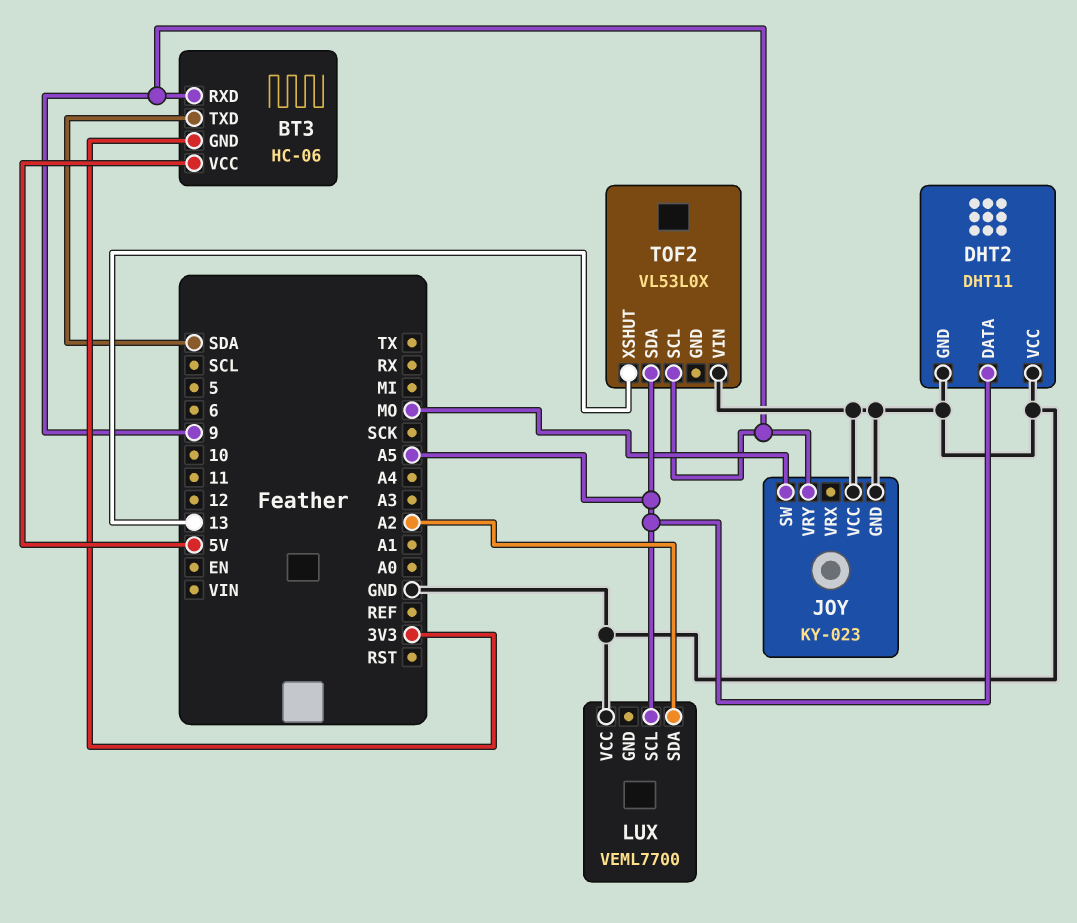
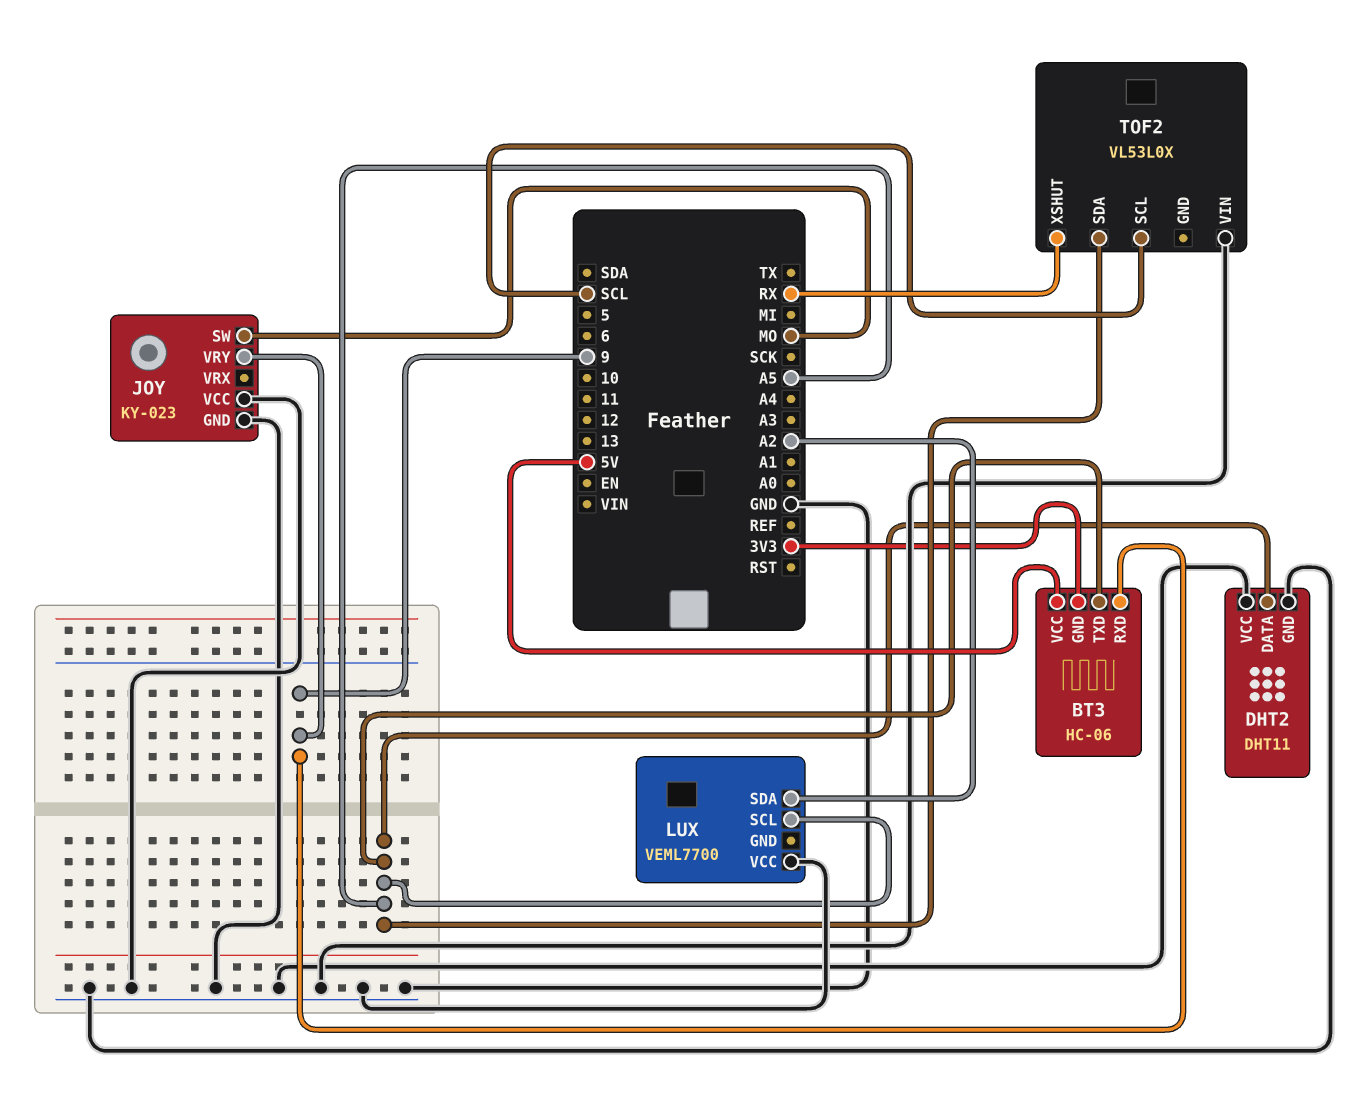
BT3 pin TXD: SDA -> A5
TOF2 pin SCL: 9 -> SCL
TOF2 pin XSHUT: 13 -> RX

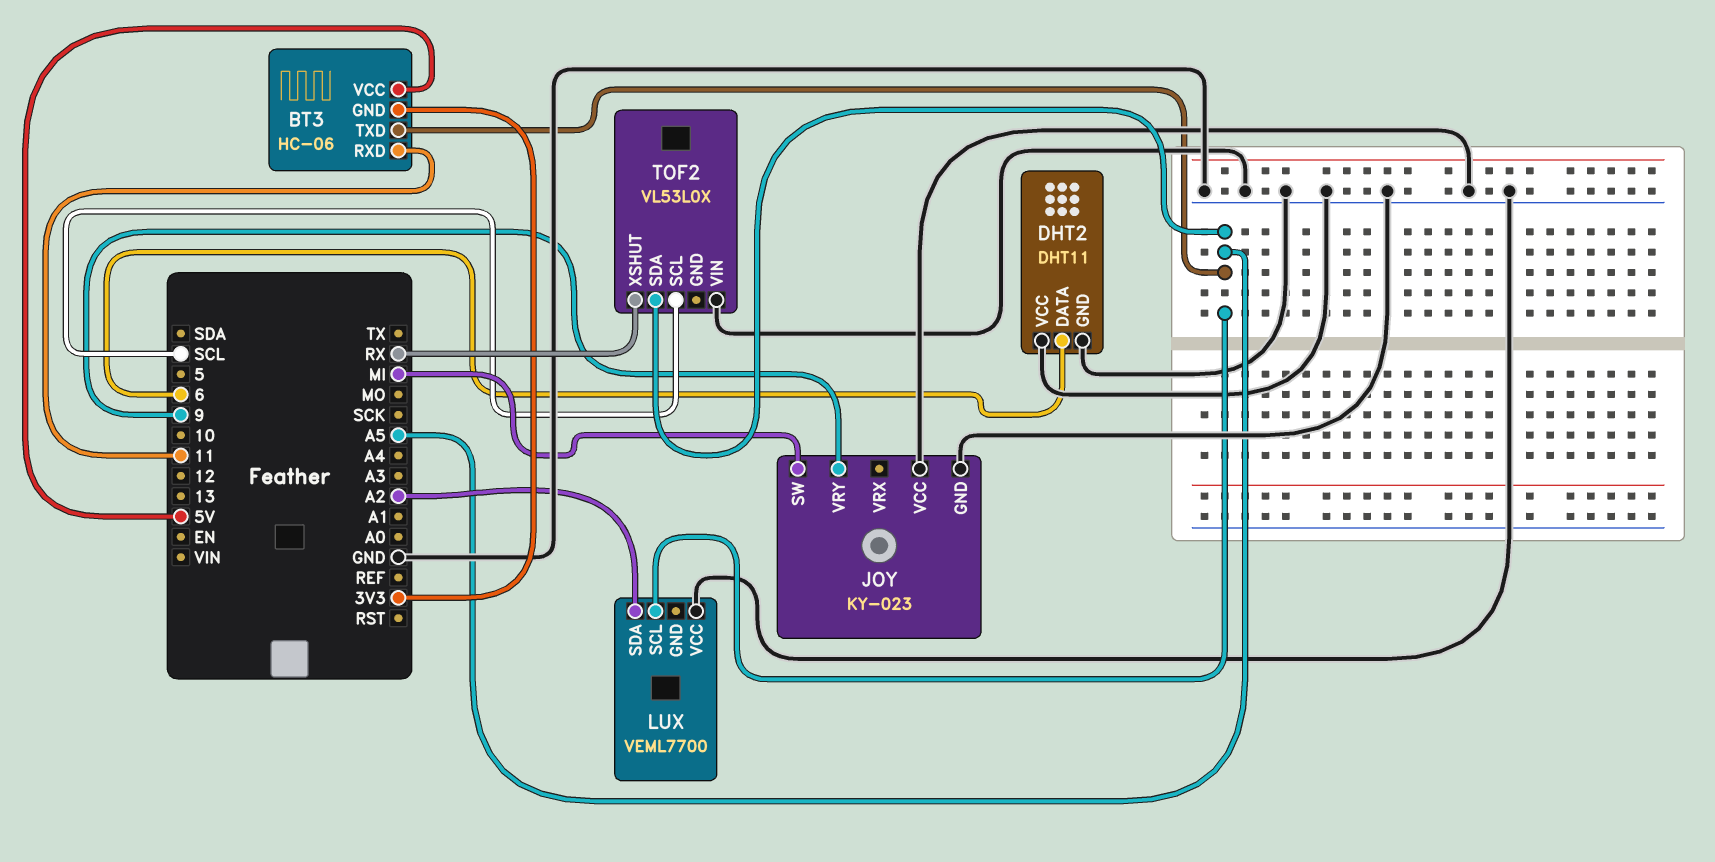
BT3 pin RXD: 9 -> 11
DHT2 pin DATA: A5 -> 6
JOY pin SW: MO -> MI

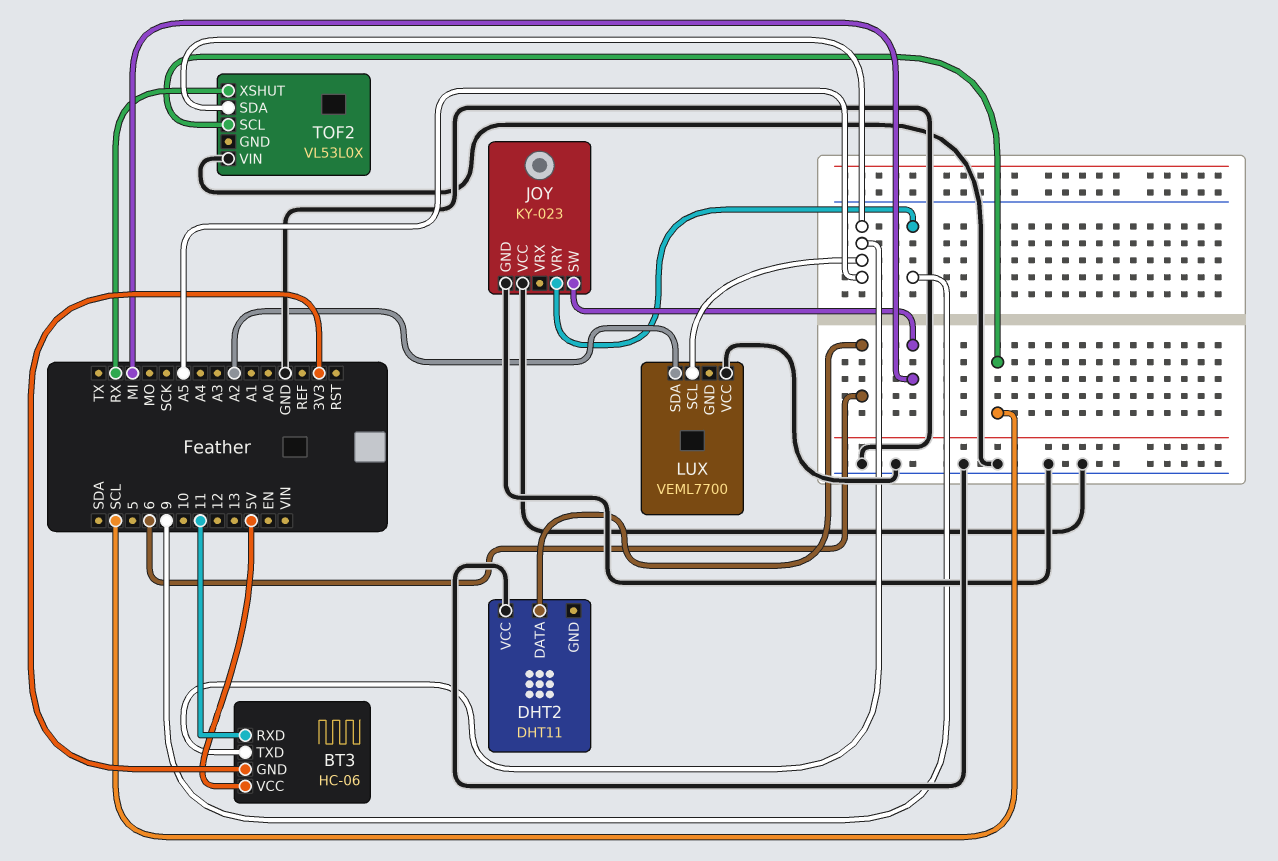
DHT2 pin GND: GND -> none

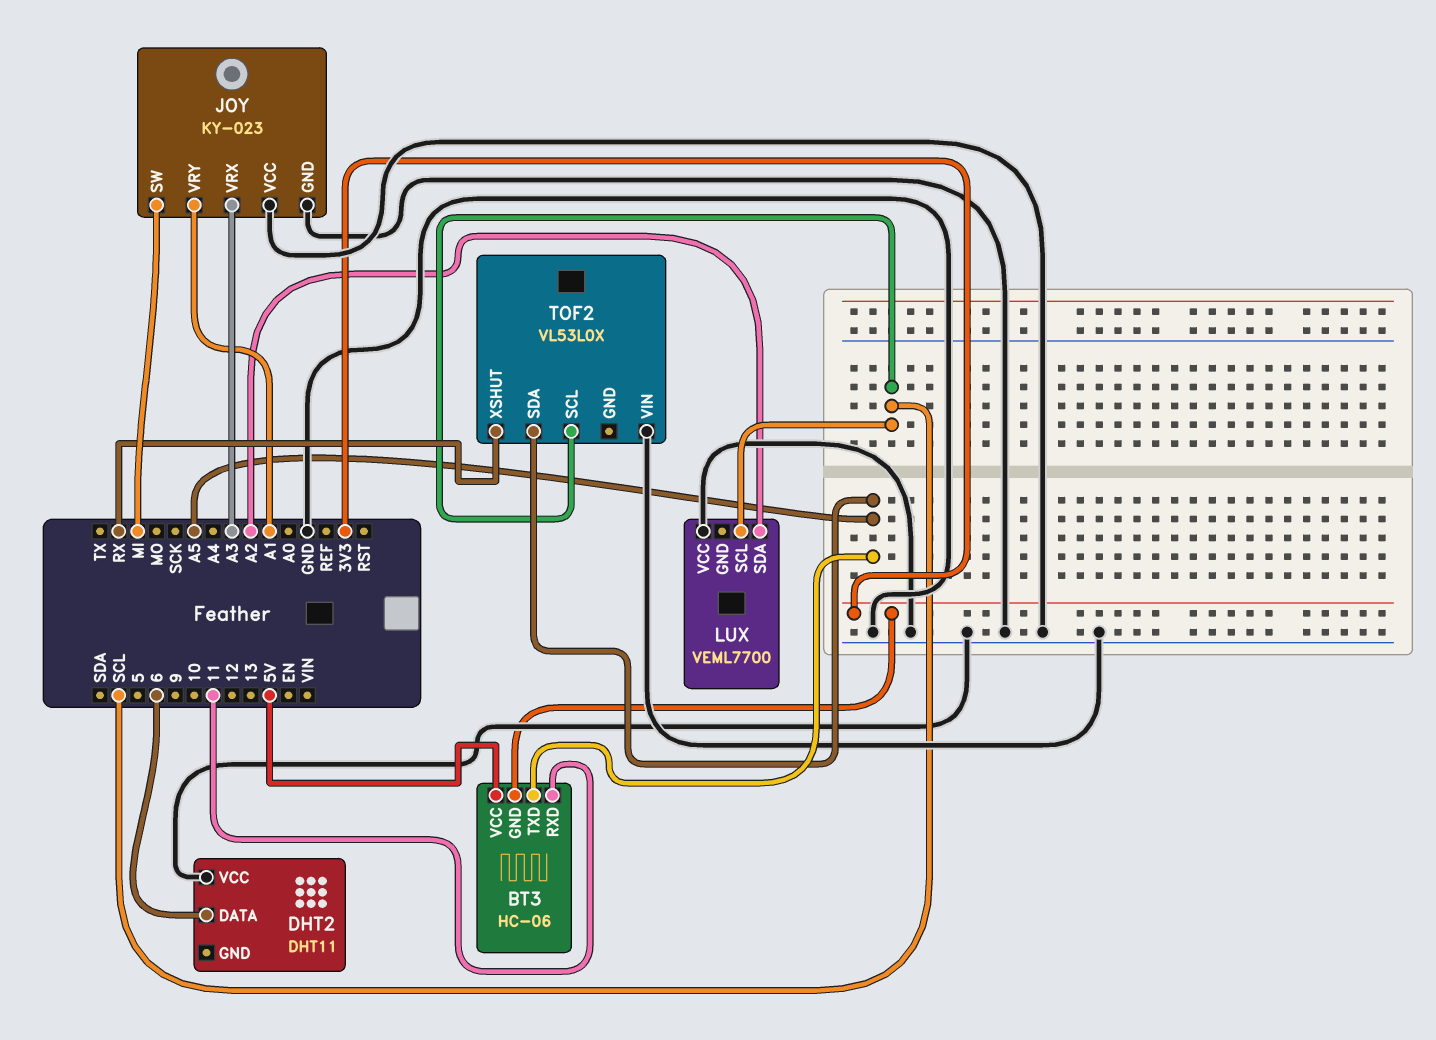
JOY pin VRX: none -> A3
JOY pin VRY: 9 -> A1
LUX pin SCL: A5 -> SCL

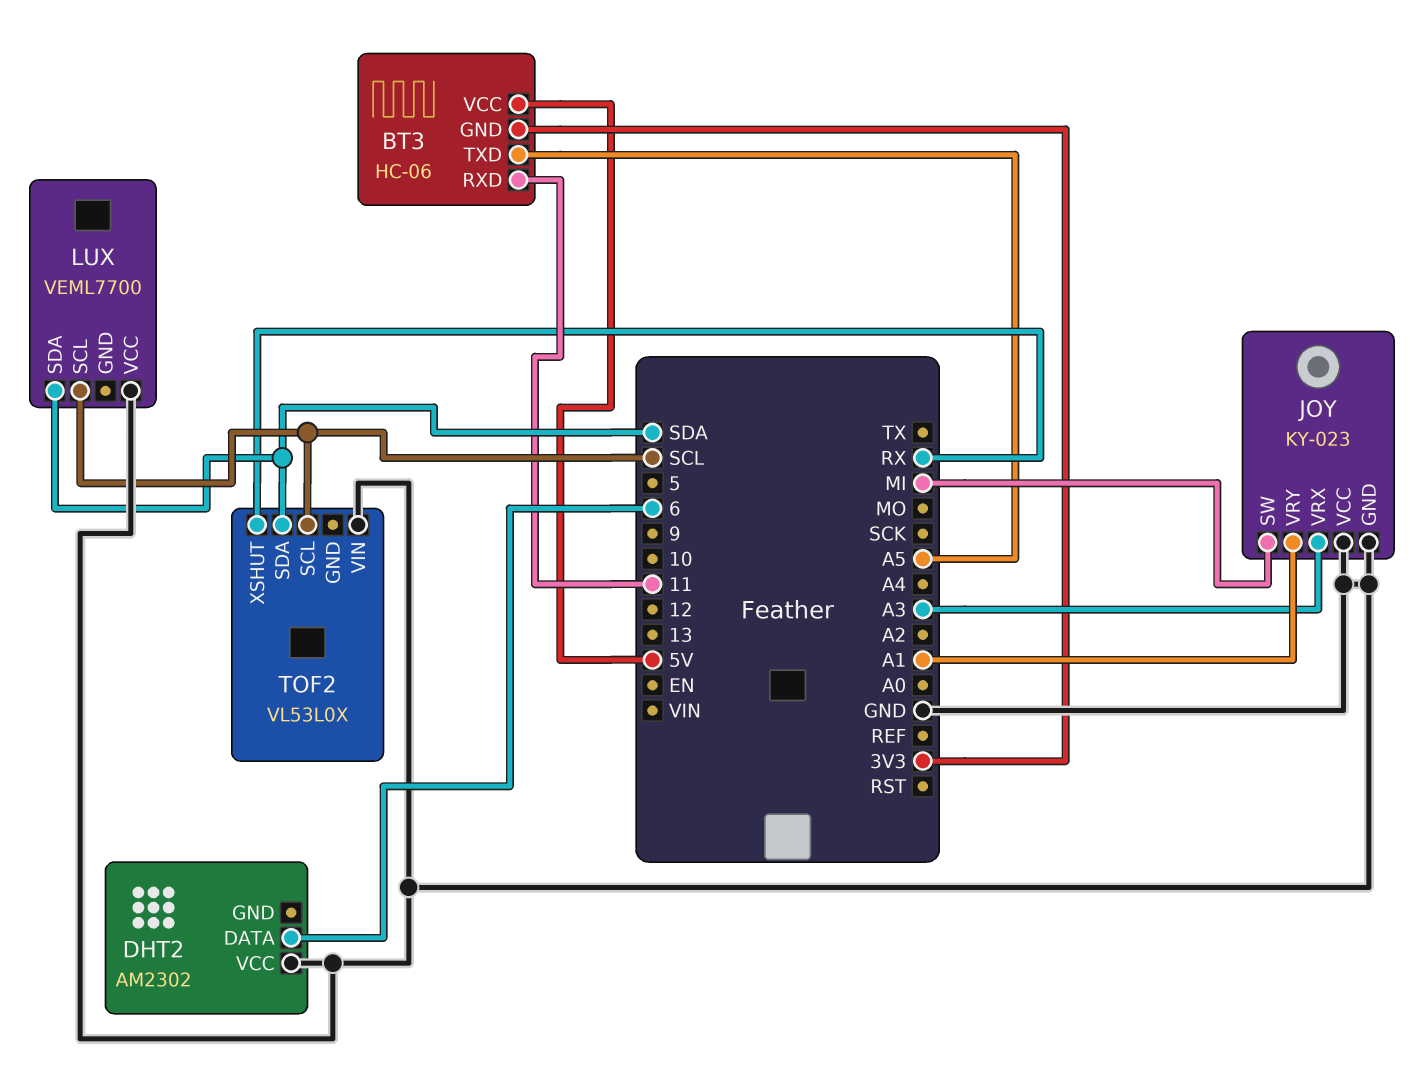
DHT2: DHT11 -> AM2302
LUX pin SDA: A2 -> SDA
TOF2 pin SDA: A5 -> SDA

